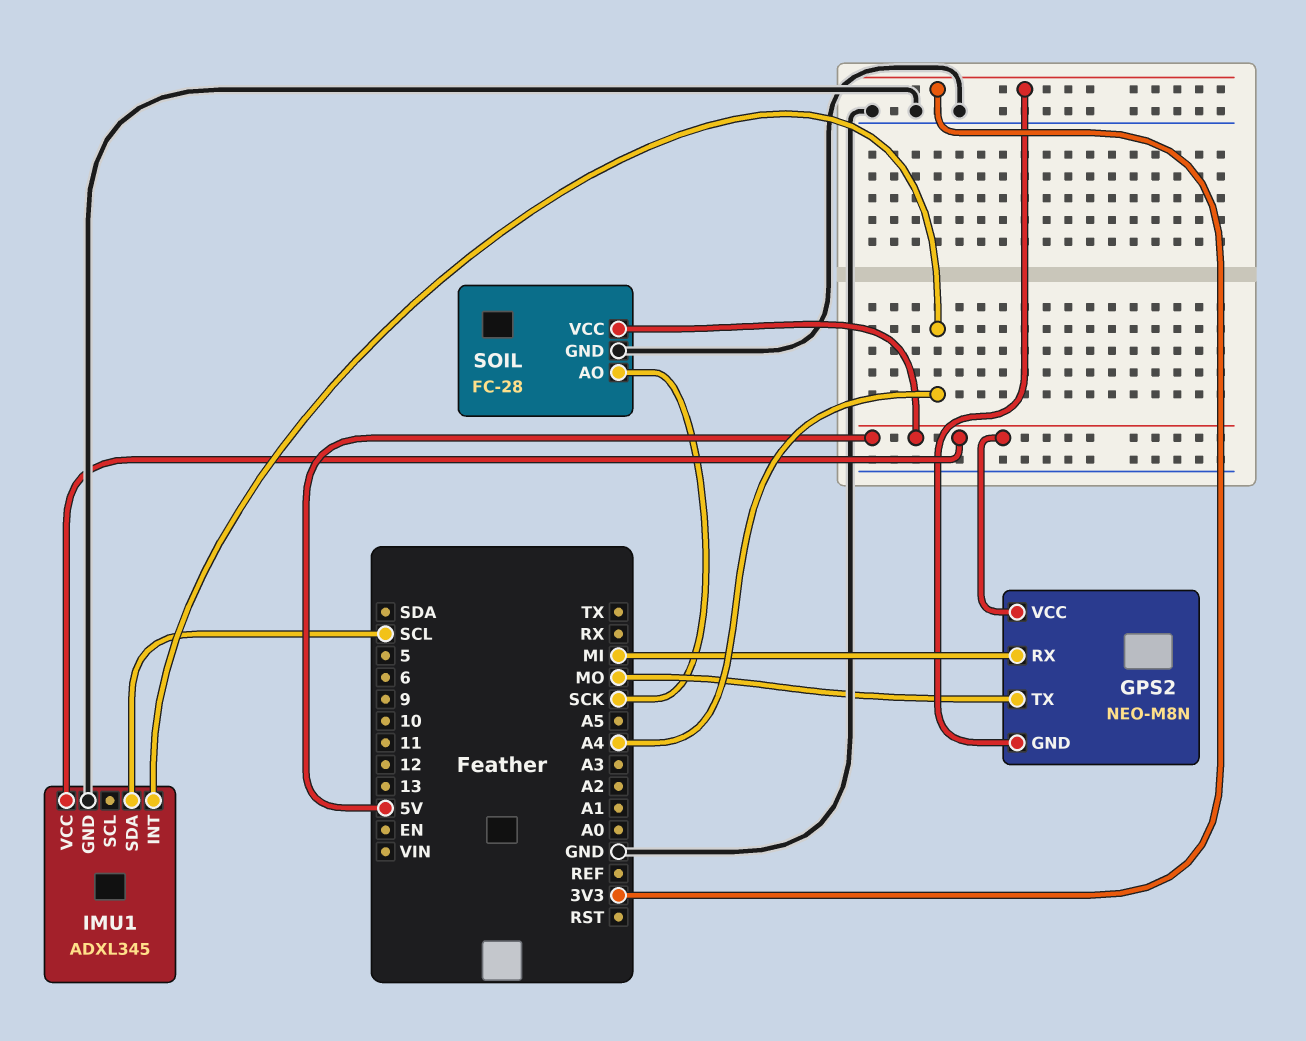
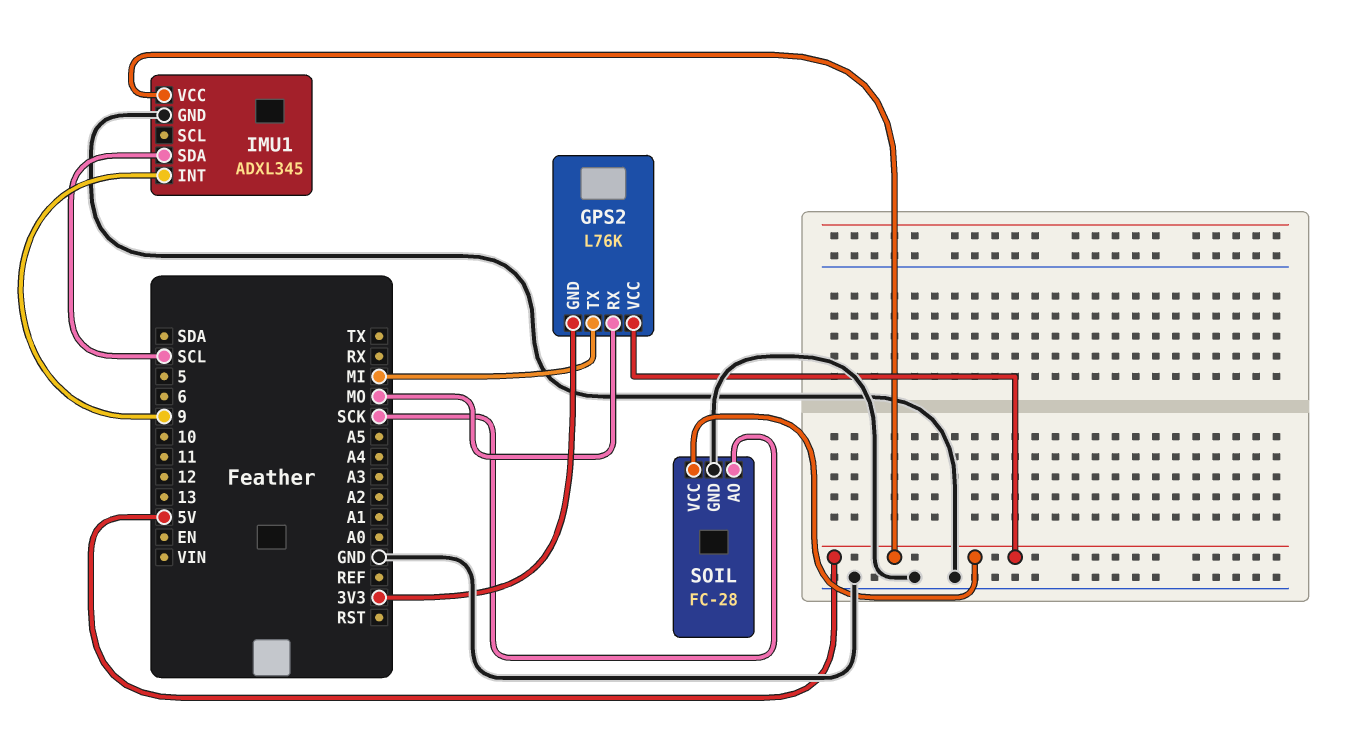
GPS2: NEO-M8N -> L76K
GPS2 pin RX: MI -> MO
GPS2 pin TX: MO -> MI
IMU1 pin INT: A4 -> 9

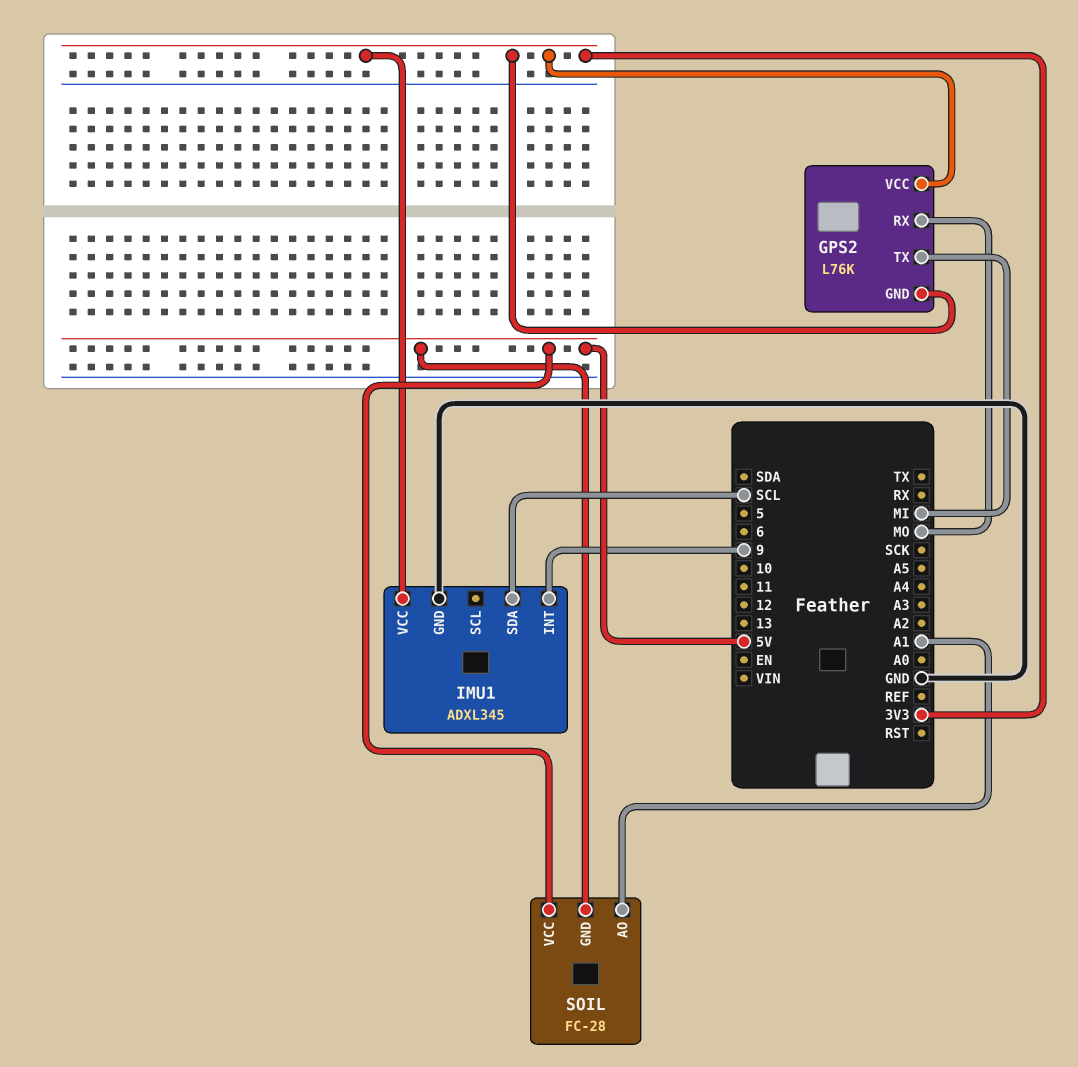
GPS2 pin VCC: 5V -> 3V3
IMU1 pin VCC: 5V -> 3V3
SOIL pin AO: SCK -> A1
SOIL pin GND: GND -> 5V

